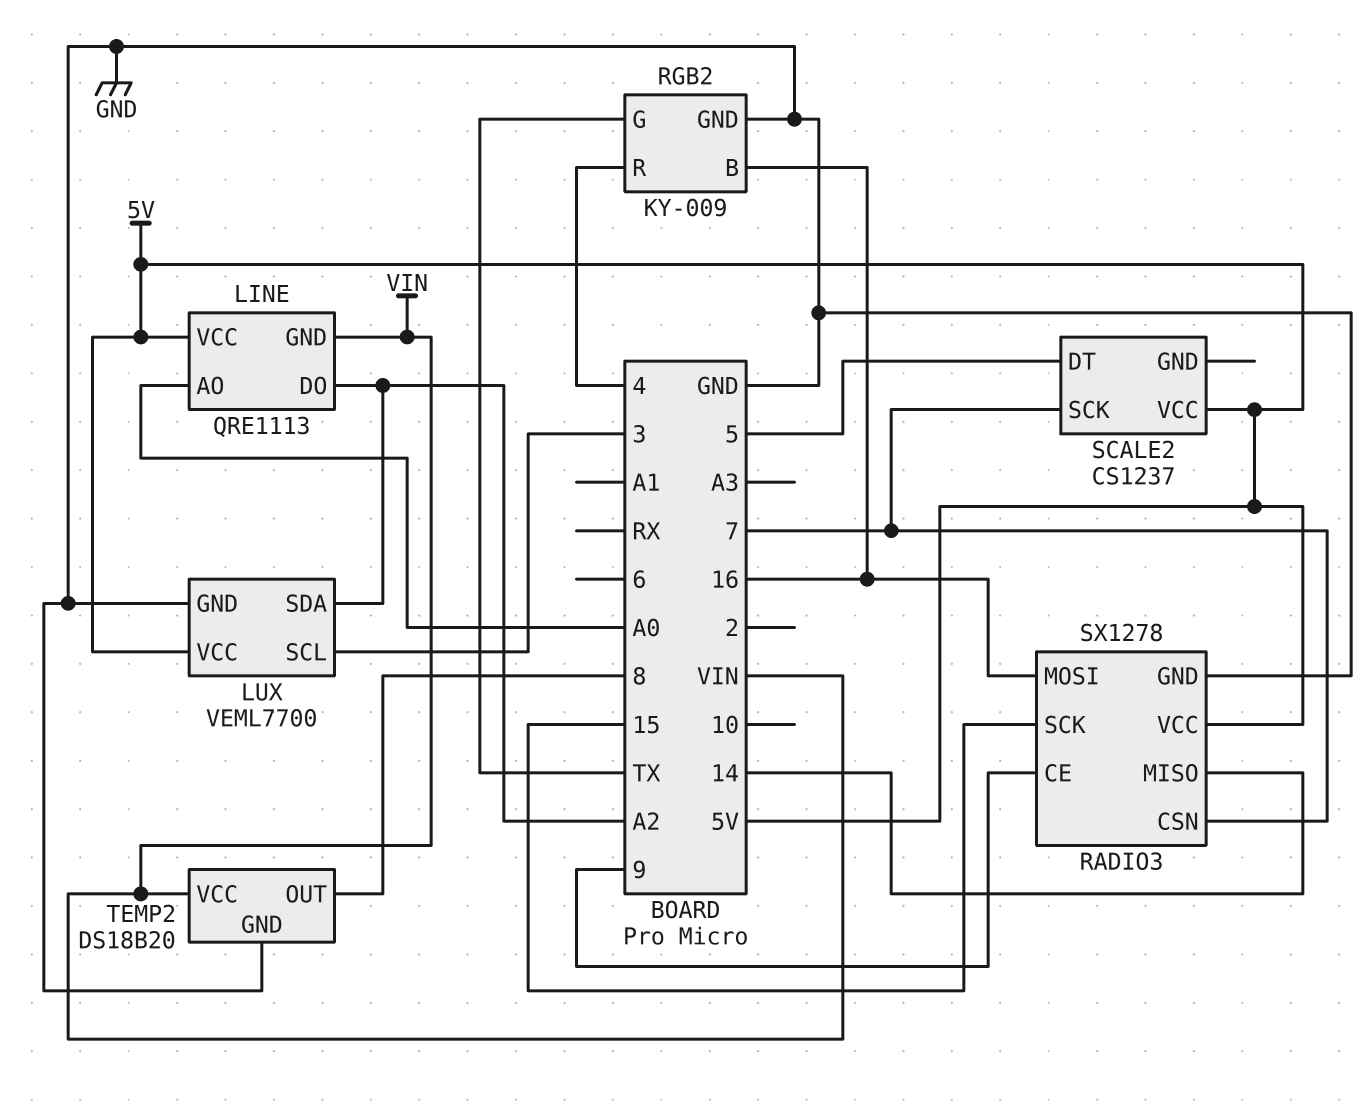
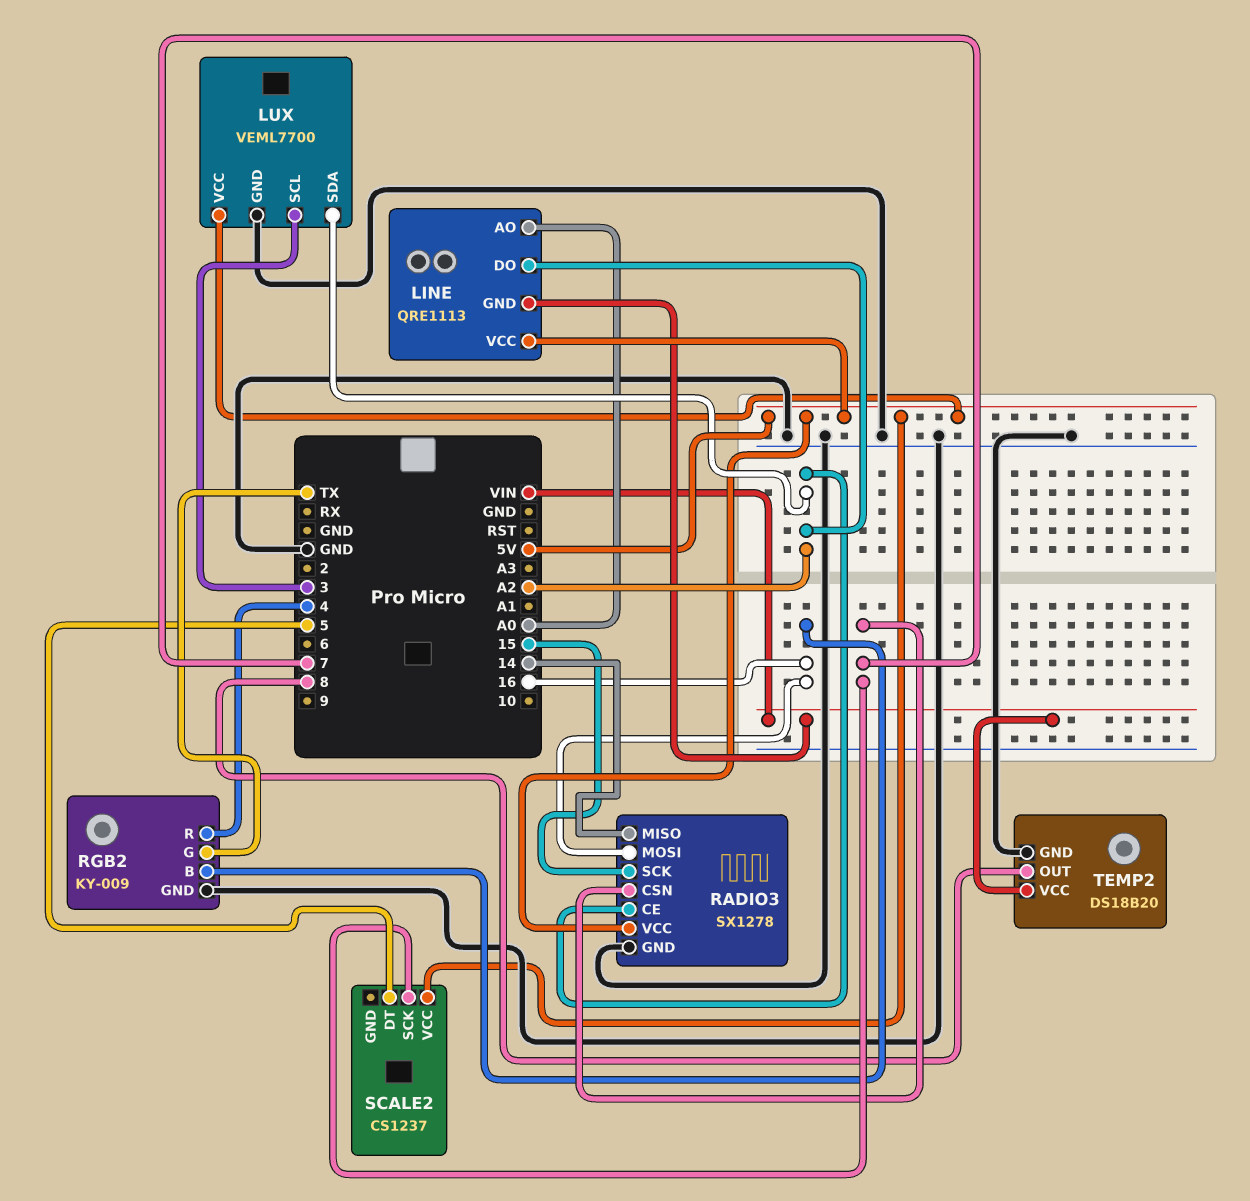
RADIO3 pin CE: 9 -> A2

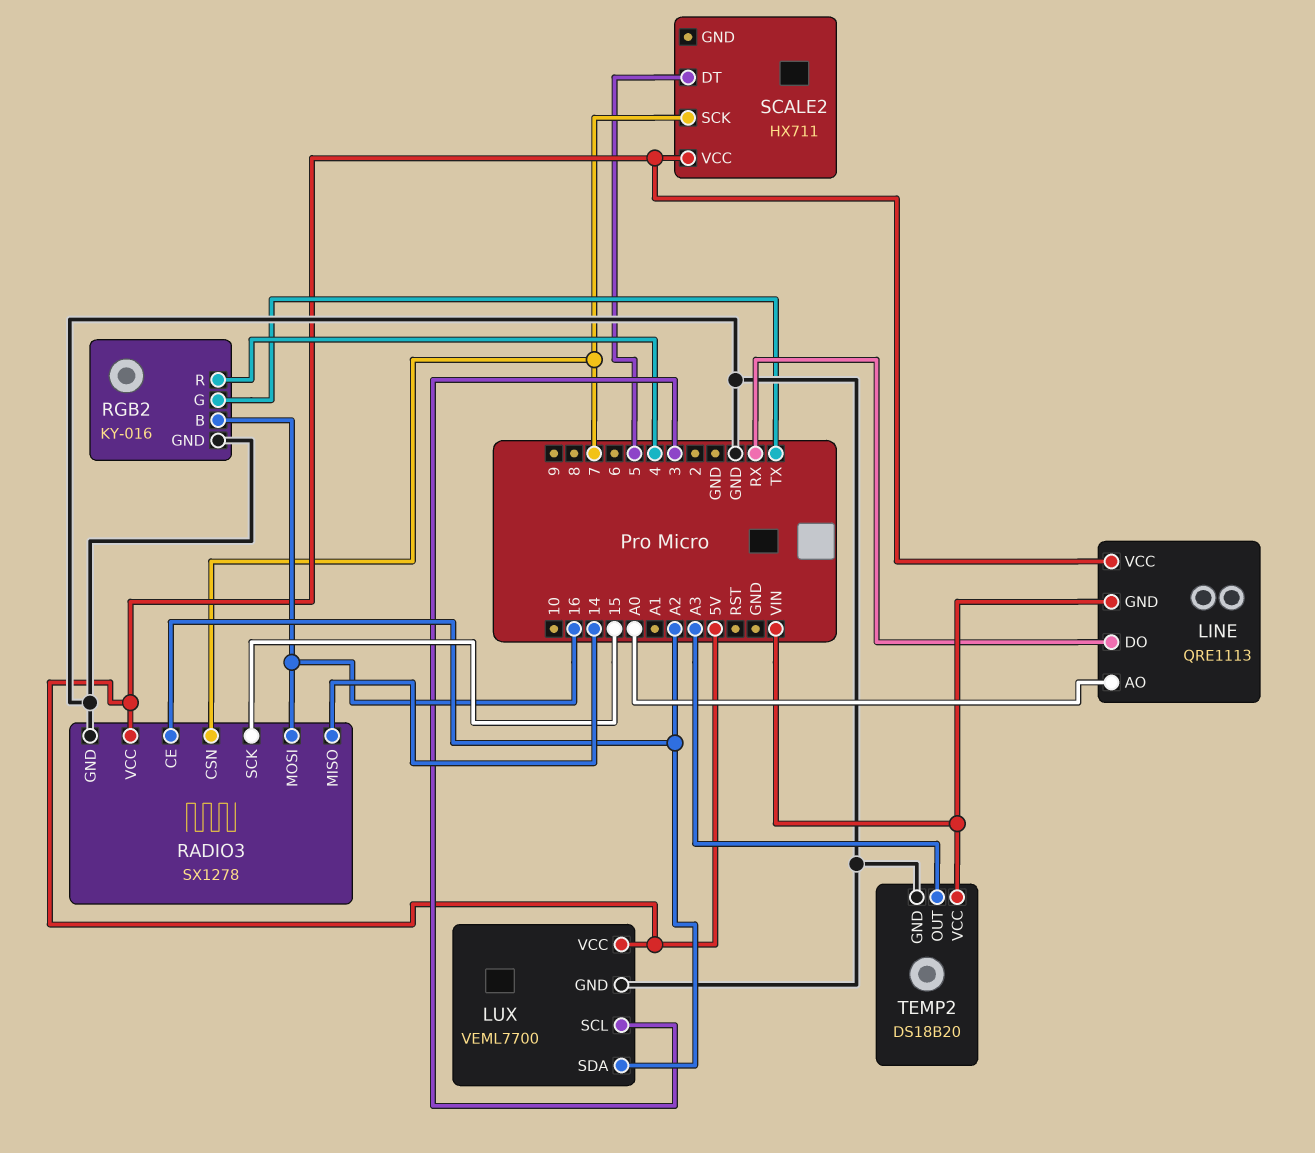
LINE pin DO: A2 -> RX
RGB2: KY-009 -> KY-016
SCALE2: CS1237 -> HX711
TEMP2 pin OUT: 8 -> A3

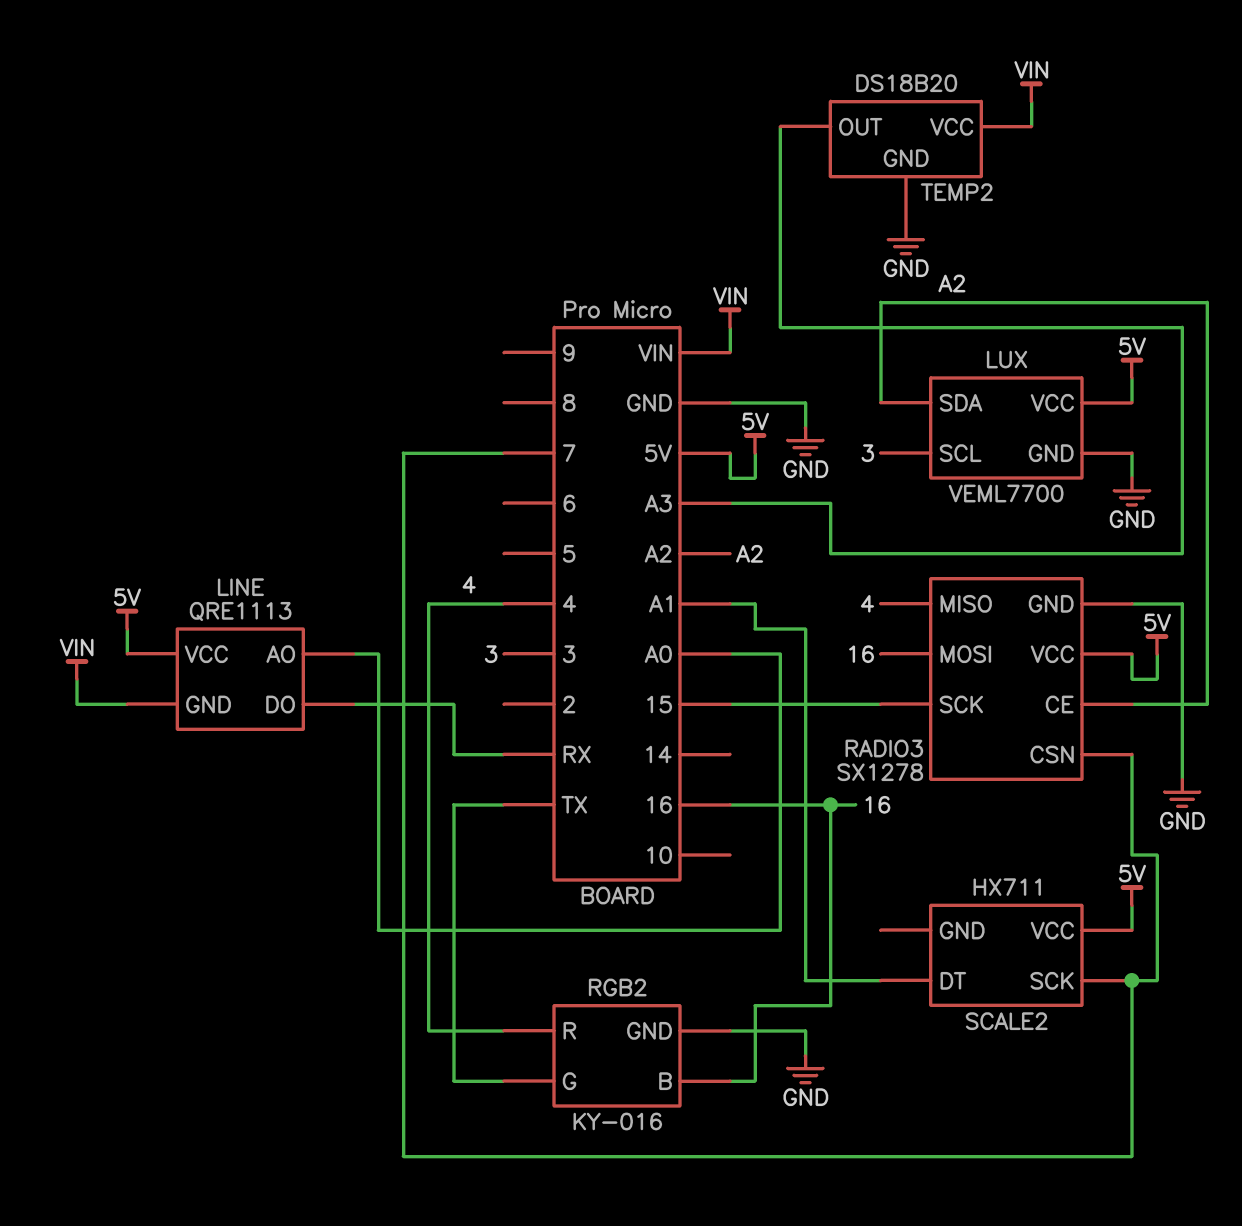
RADIO3 pin MISO: 14 -> 4
SCALE2 pin DT: 5 -> A1

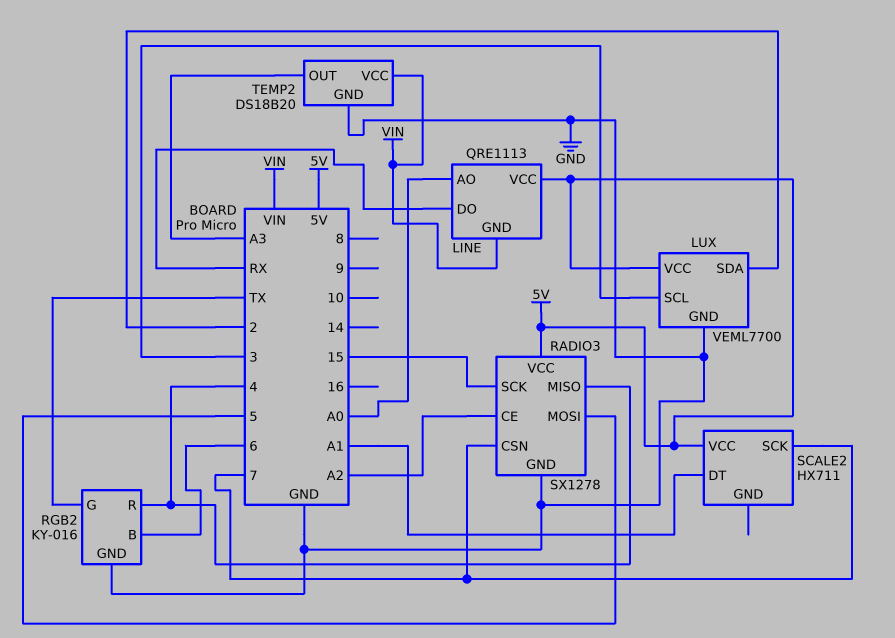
LUX pin SDA: A2 -> 2
RADIO3 pin MOSI: 16 -> 5
RGB2 pin B: 16 -> 6

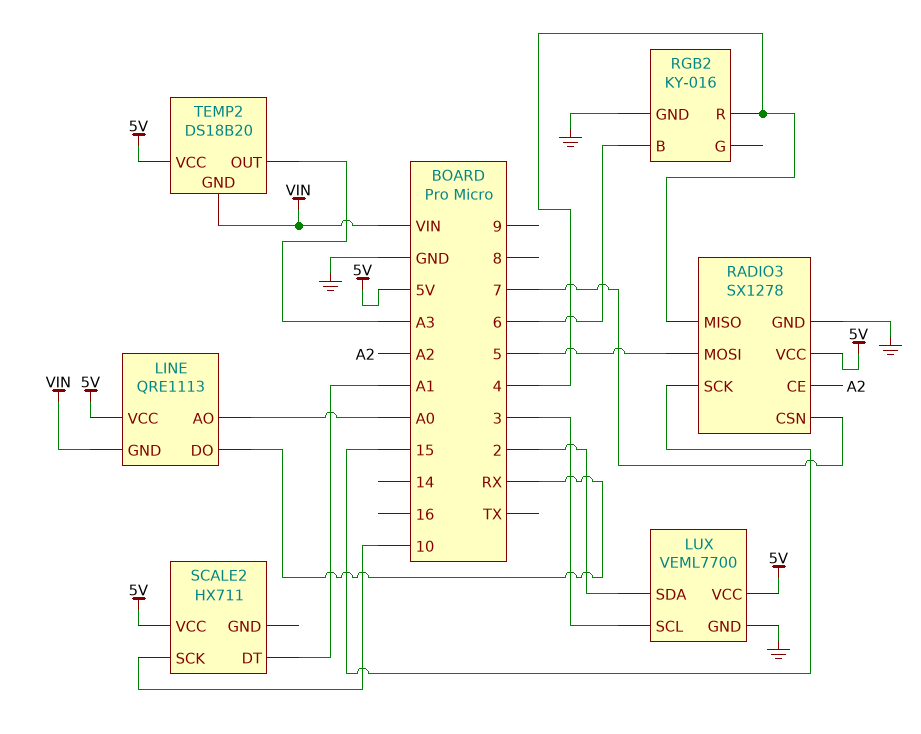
RGB2 pin G: TX -> none
SCALE2 pin SCK: 7 -> 10
TEMP2 pin GND: GND -> VIN
TEMP2 pin VCC: VIN -> 5V

